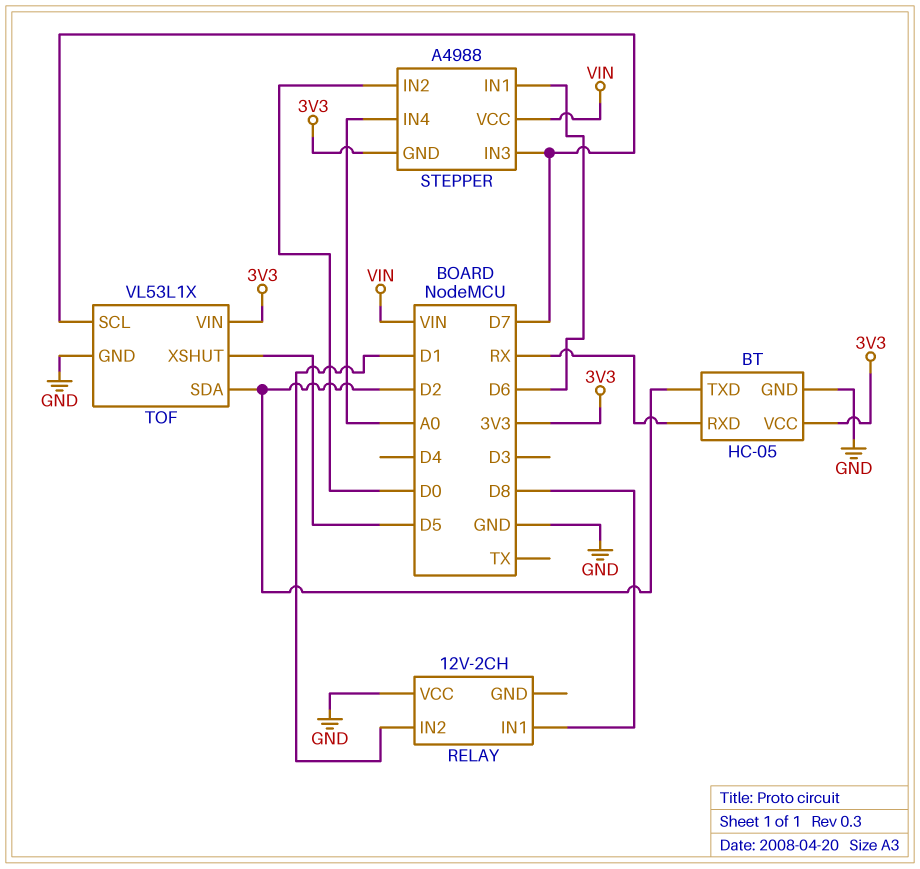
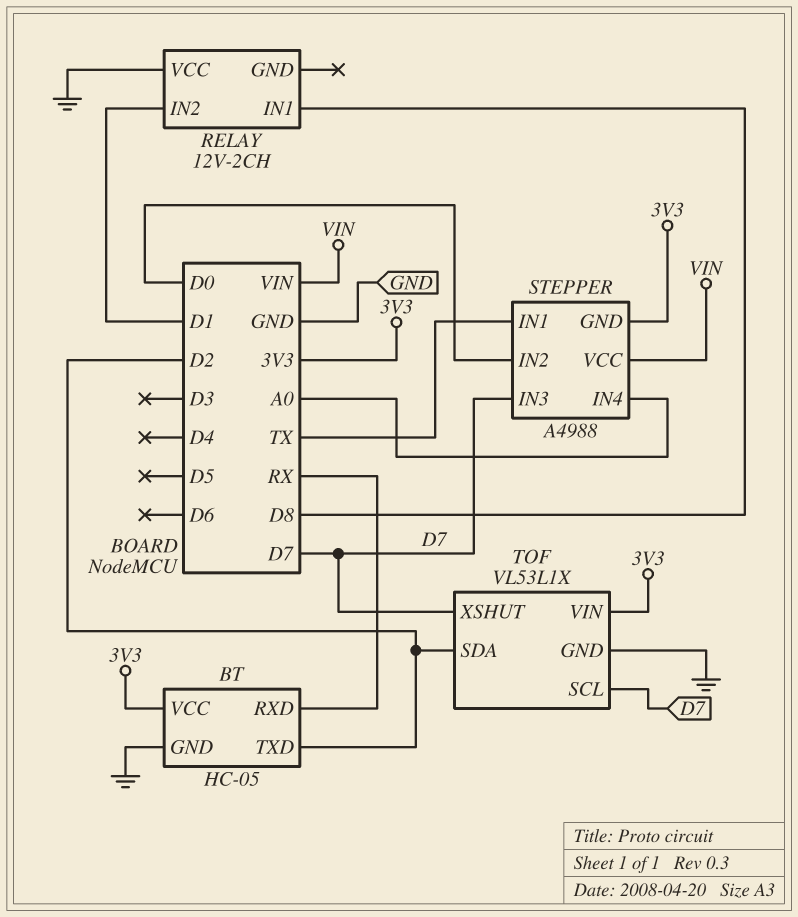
STEPPER pin IN1: D6 -> TX
TOF pin XSHUT: D5 -> D7

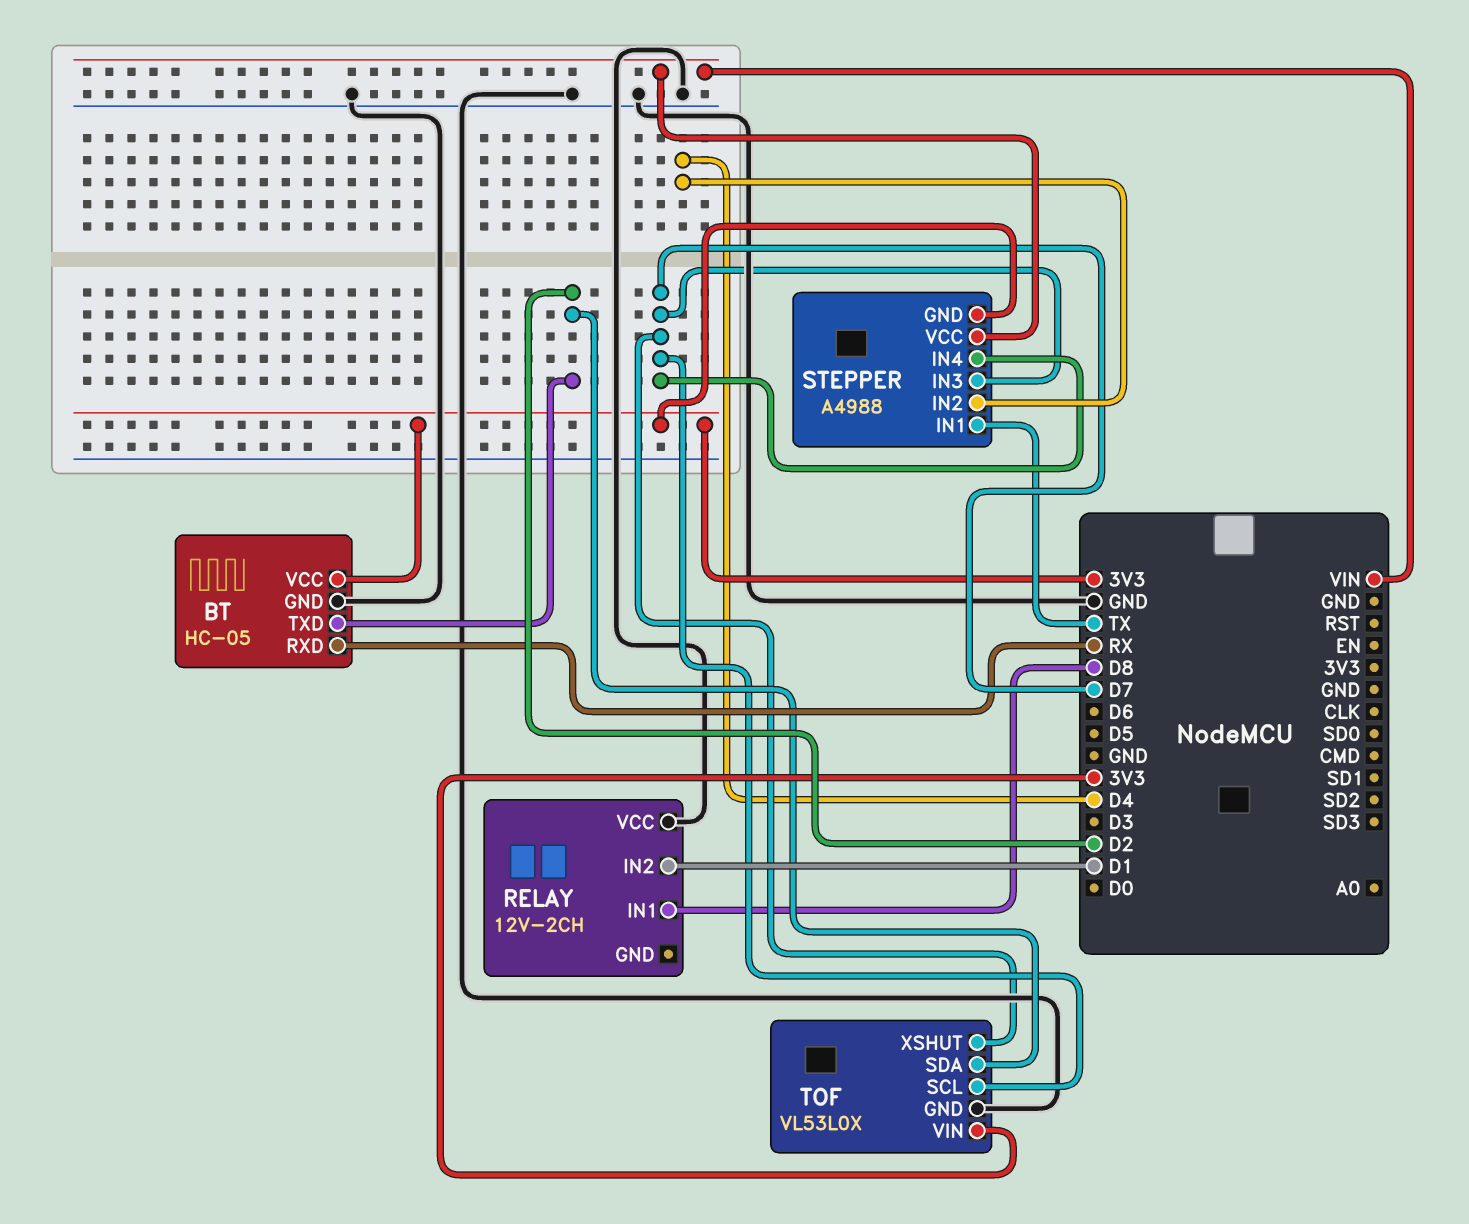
STEPPER pin IN2: D0 -> D4
STEPPER pin IN4: A0 -> D7
TOF: VL53L1X -> VL53L0X

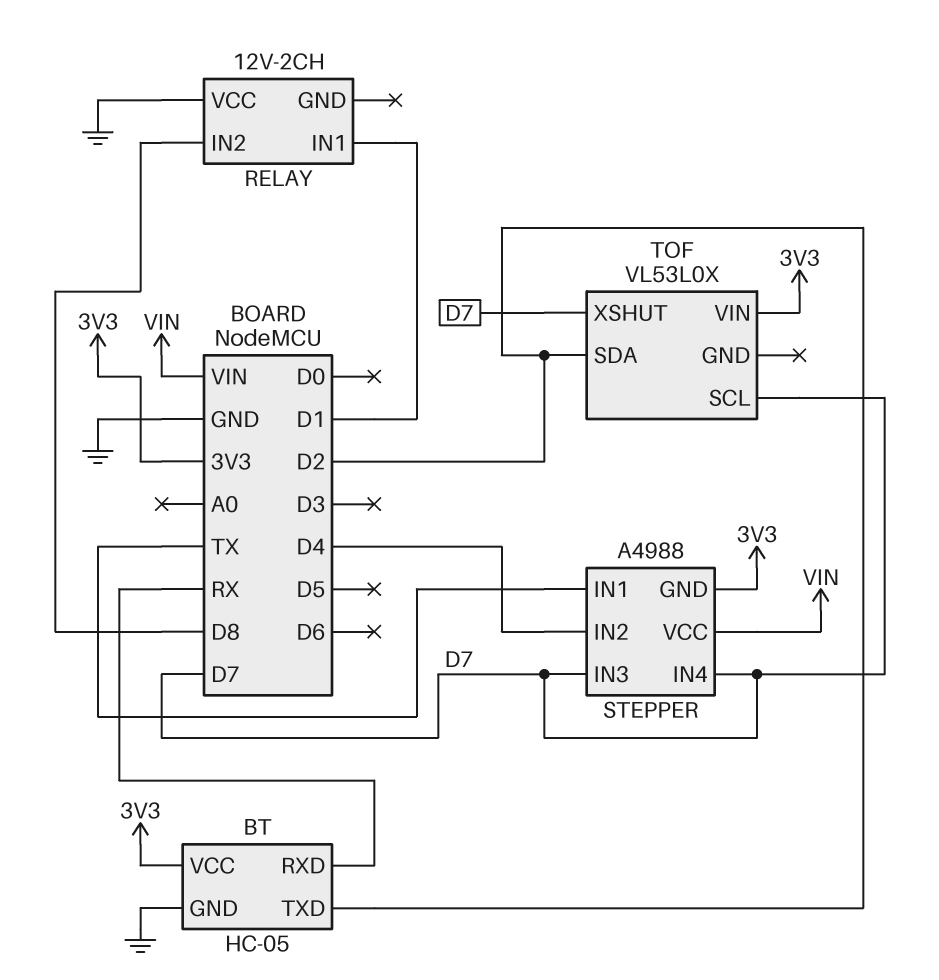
RELAY pin IN1: D8 -> D1
RELAY pin IN2: D1 -> D8
TOF pin GND: GND -> none

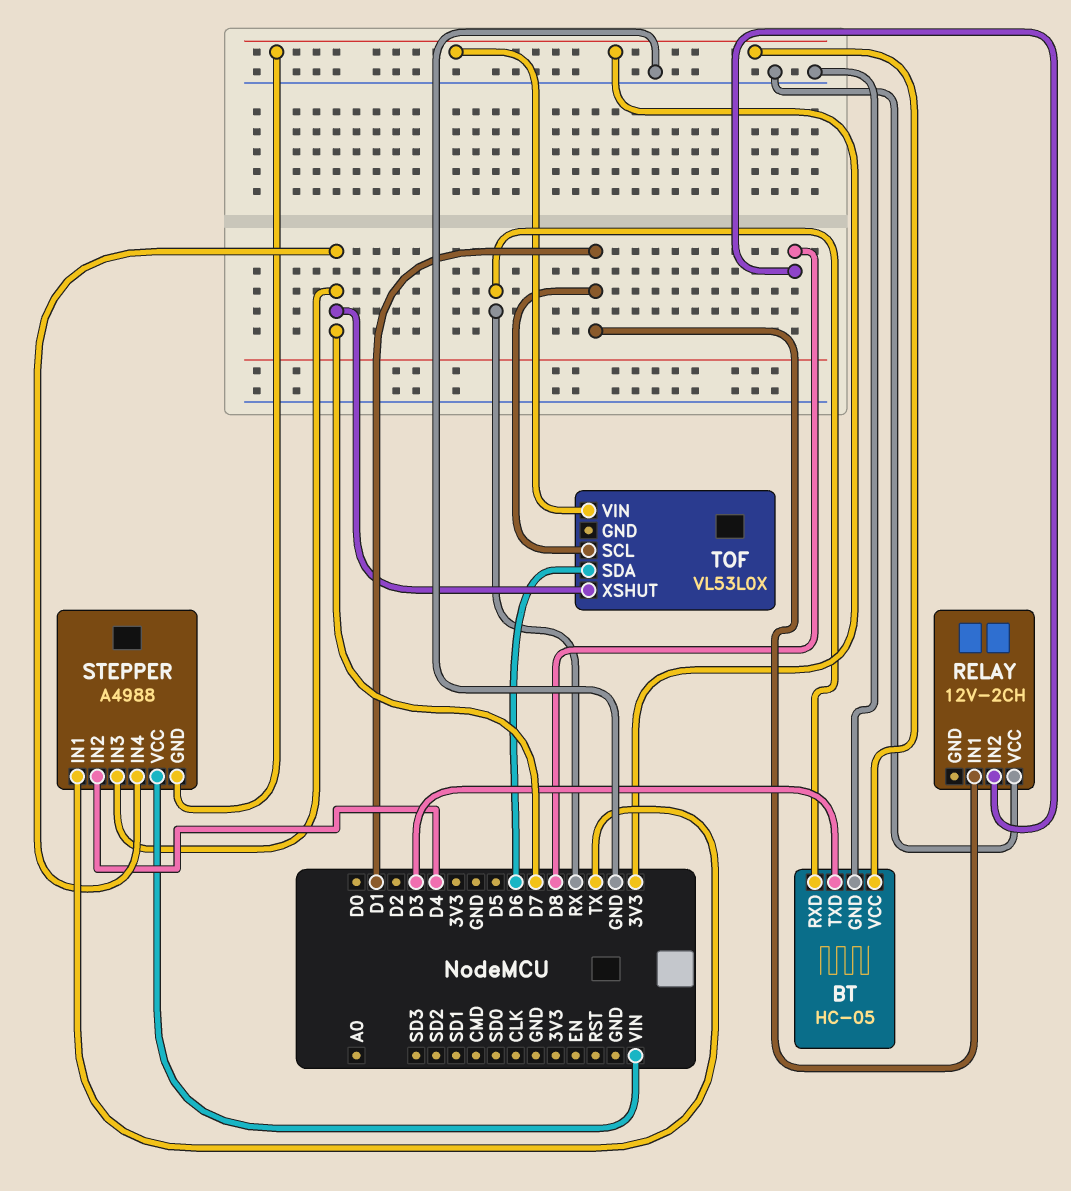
BT pin TXD: D2 -> D3
TOF pin SCL: D7 -> D1
TOF pin SDA: D2 -> D6

